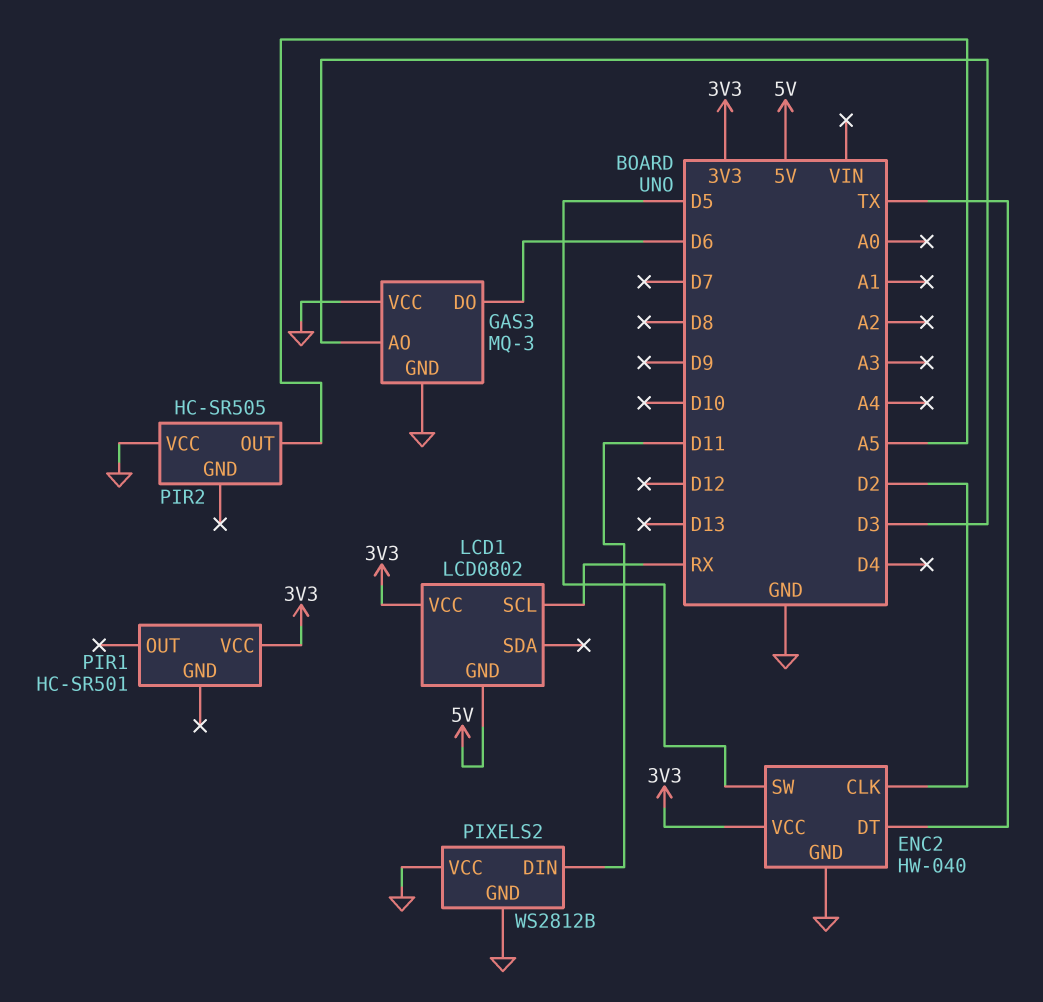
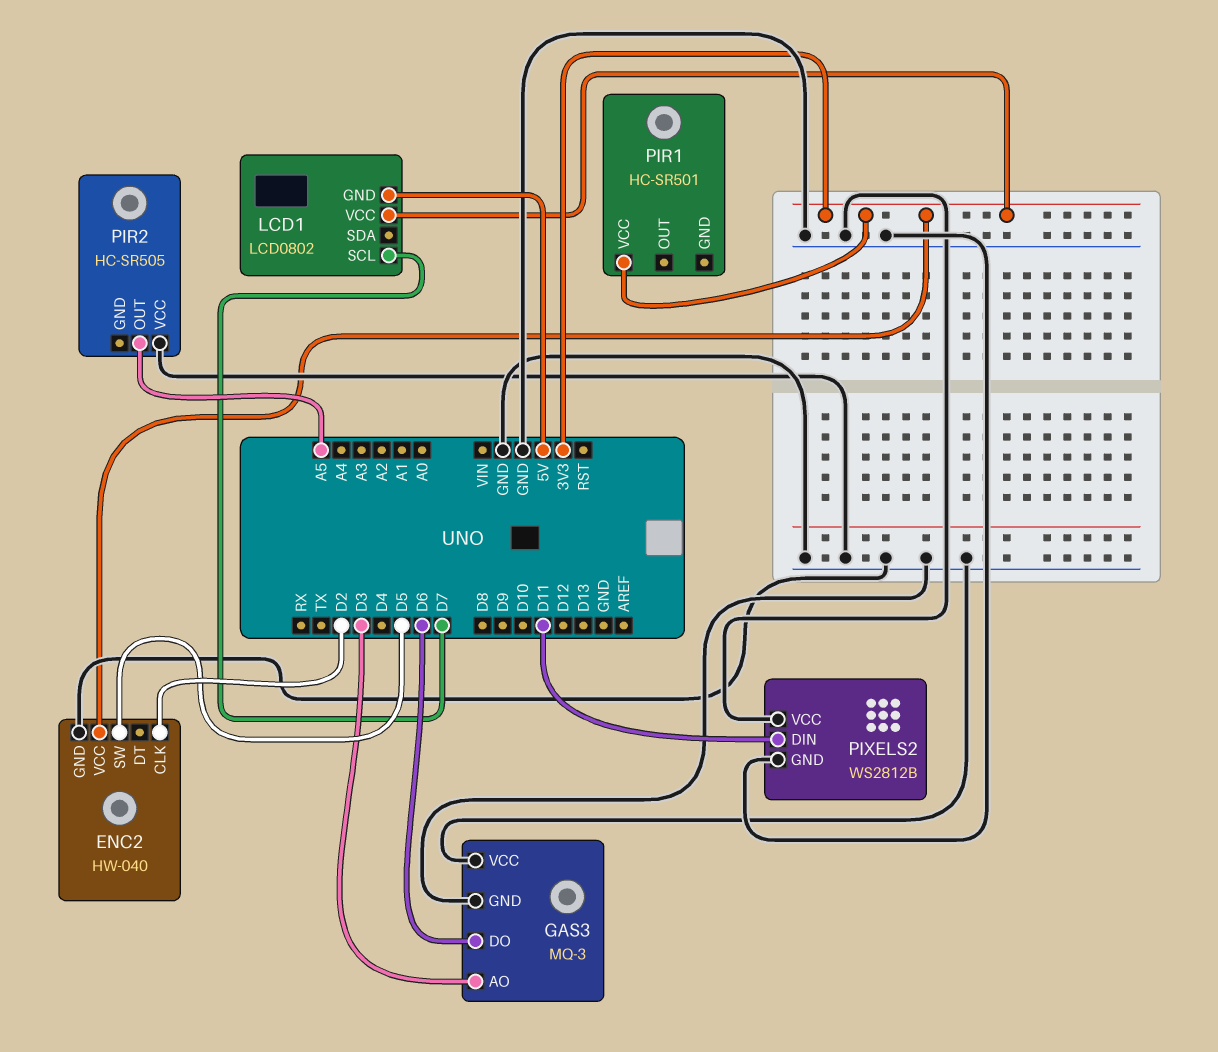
ENC2 pin DT: TX -> none
LCD1 pin SCL: RX -> D7

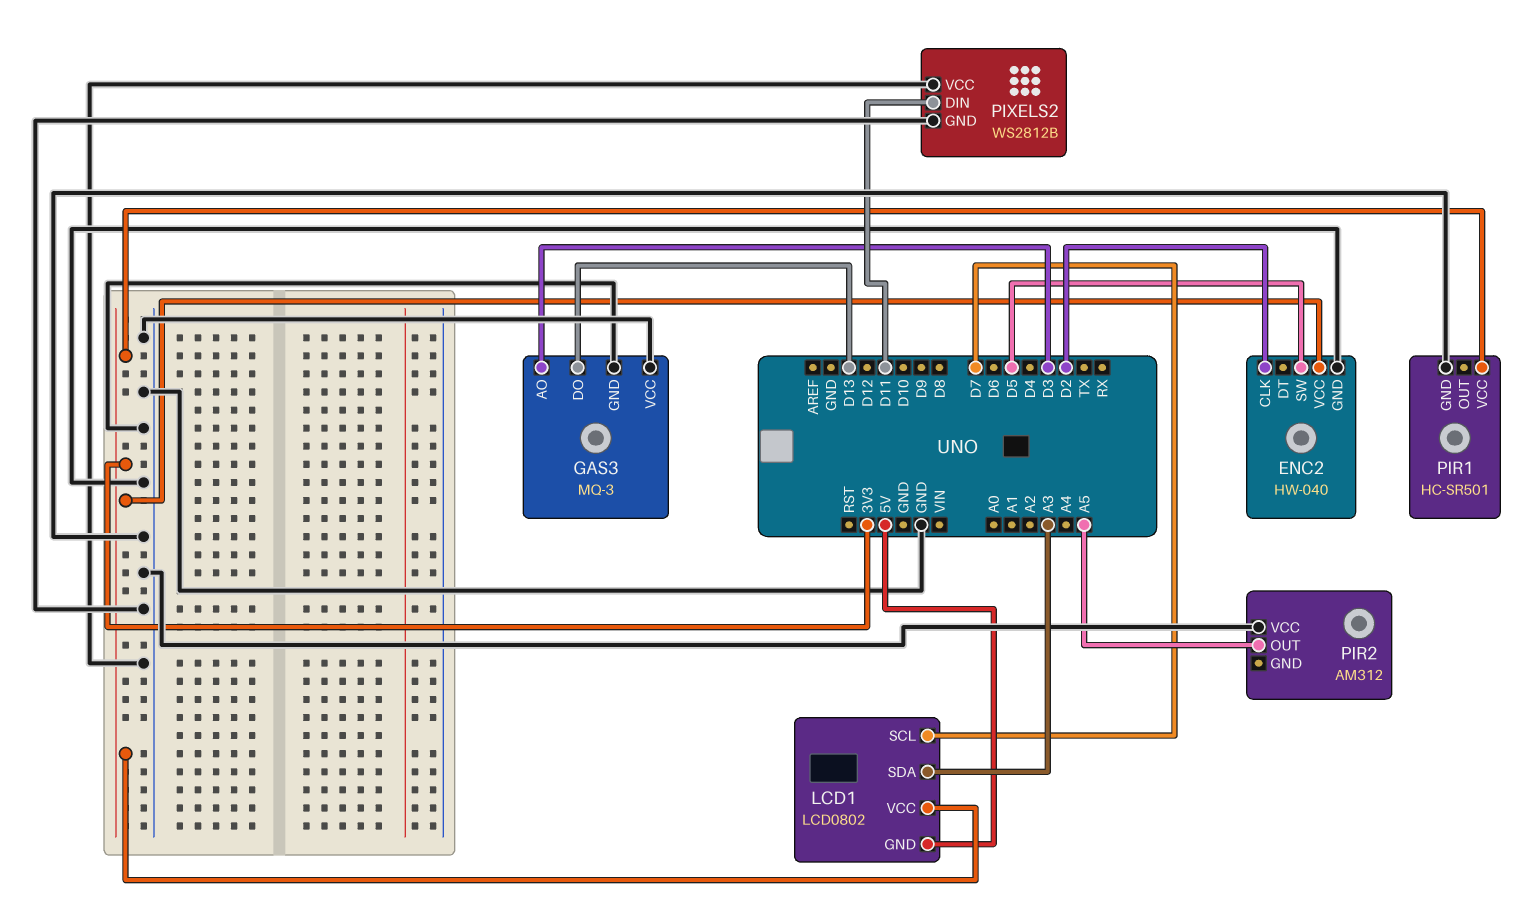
GAS3 pin DO: D6 -> D13
LCD1 pin SDA: none -> A3
PIR1 pin GND: none -> GND
PIR2: HC-SR505 -> AM312

